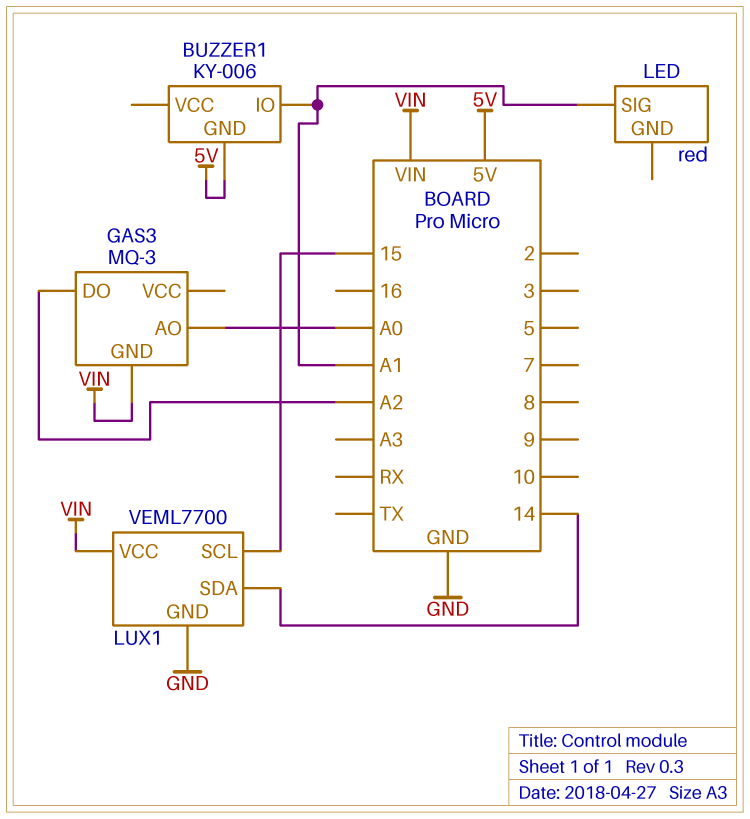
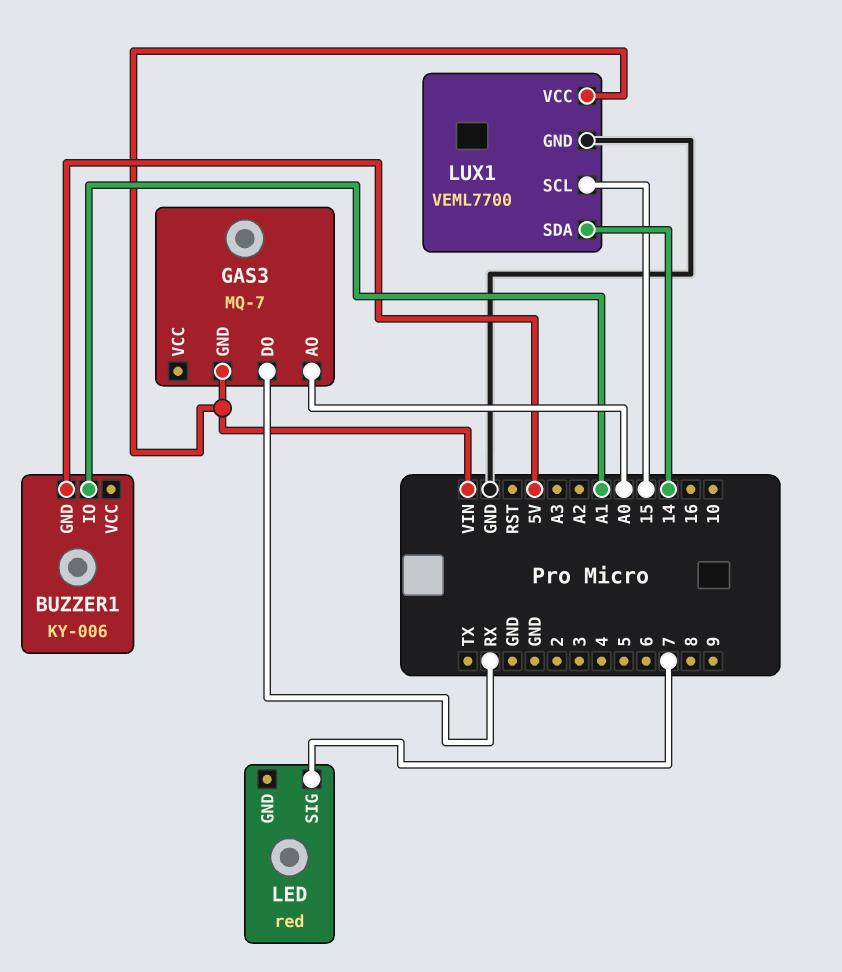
GAS3: MQ-3 -> MQ-7
GAS3 pin DO: A2 -> RX
LED pin SIG: A1 -> 7

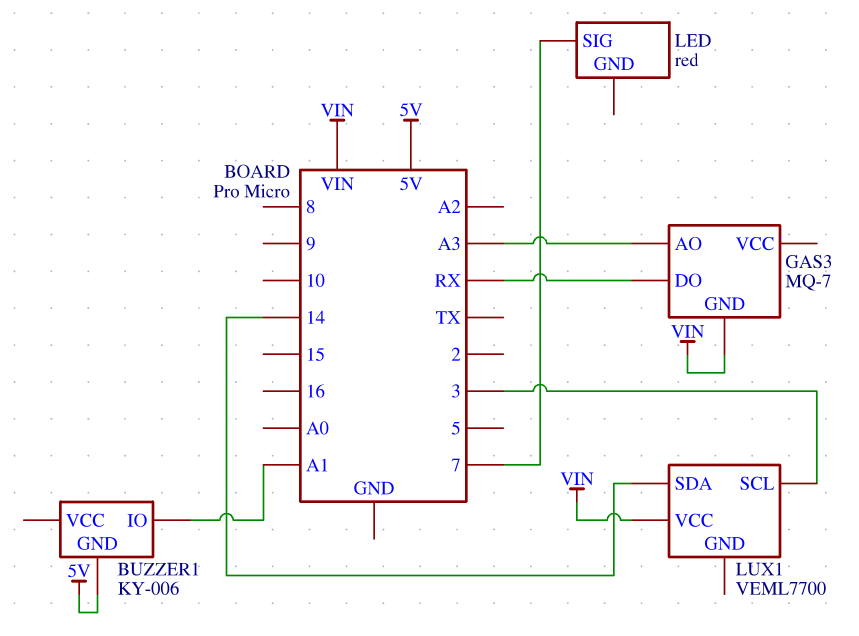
GAS3 pin AO: A0 -> A3
LUX1 pin GND: GND -> none
LUX1 pin SCL: 15 -> 3

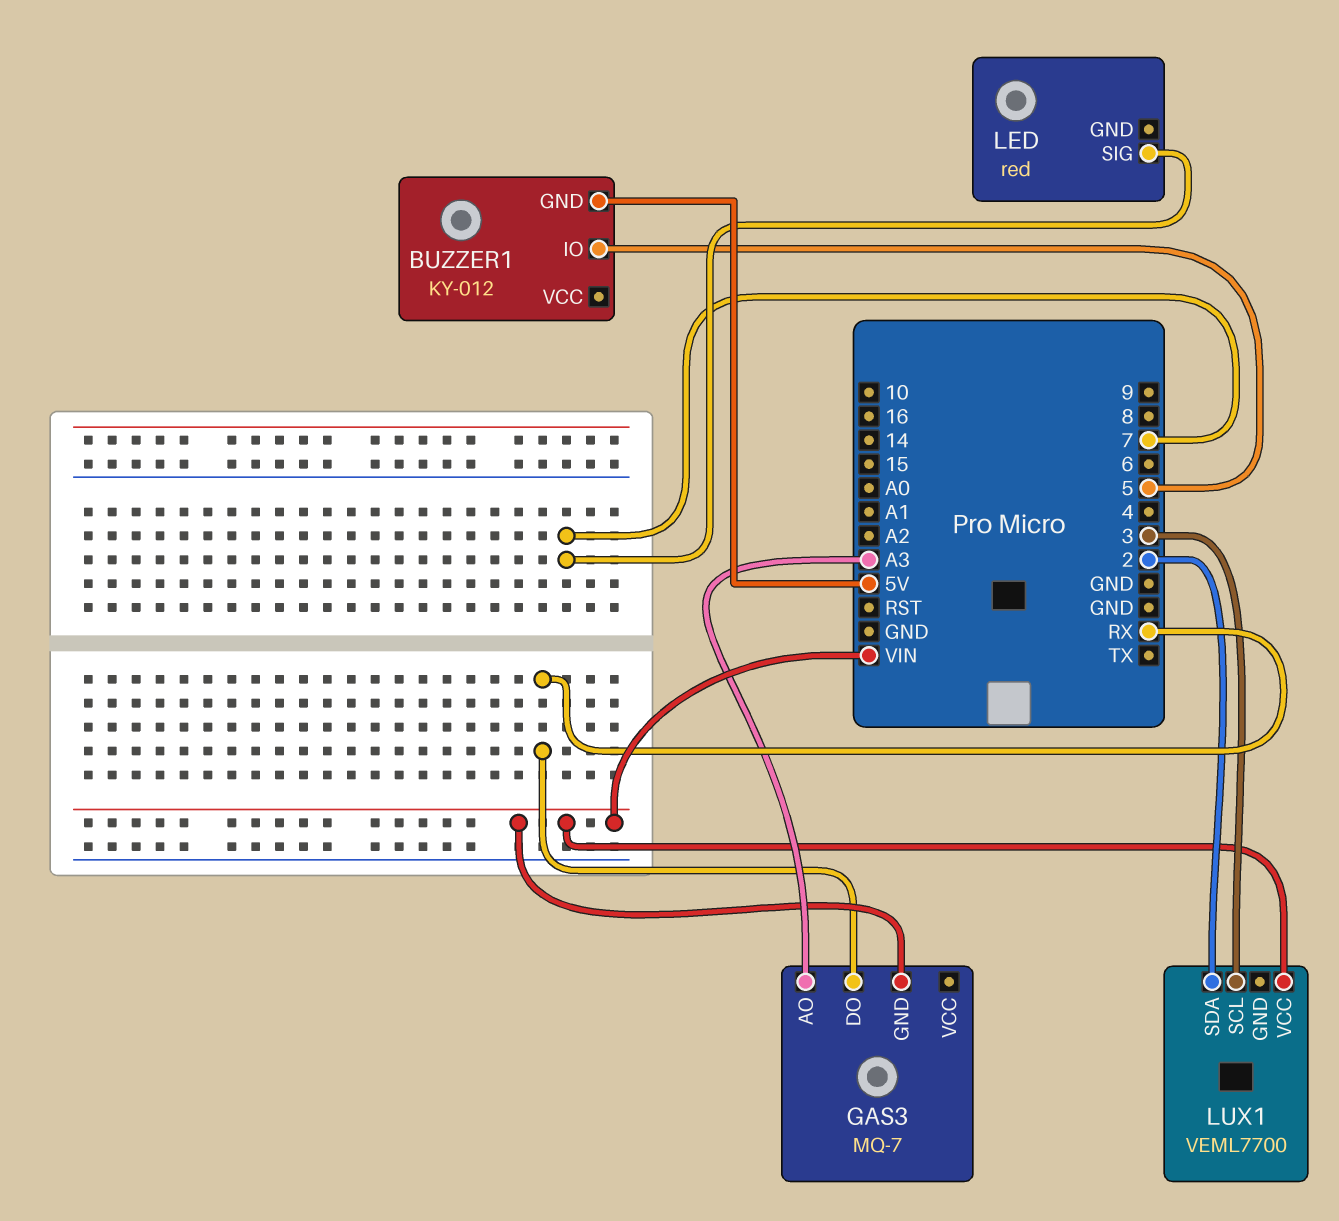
BUZZER1: KY-006 -> KY-012
BUZZER1 pin IO: A1 -> 5
LUX1 pin SDA: 14 -> 2

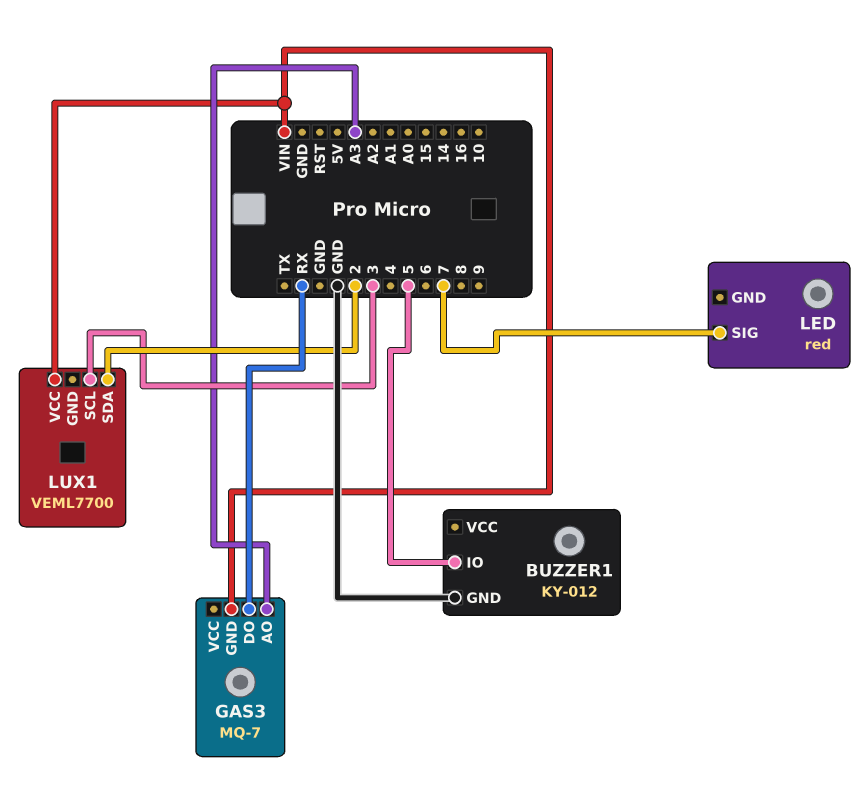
BUZZER1 pin GND: 5V -> GND

